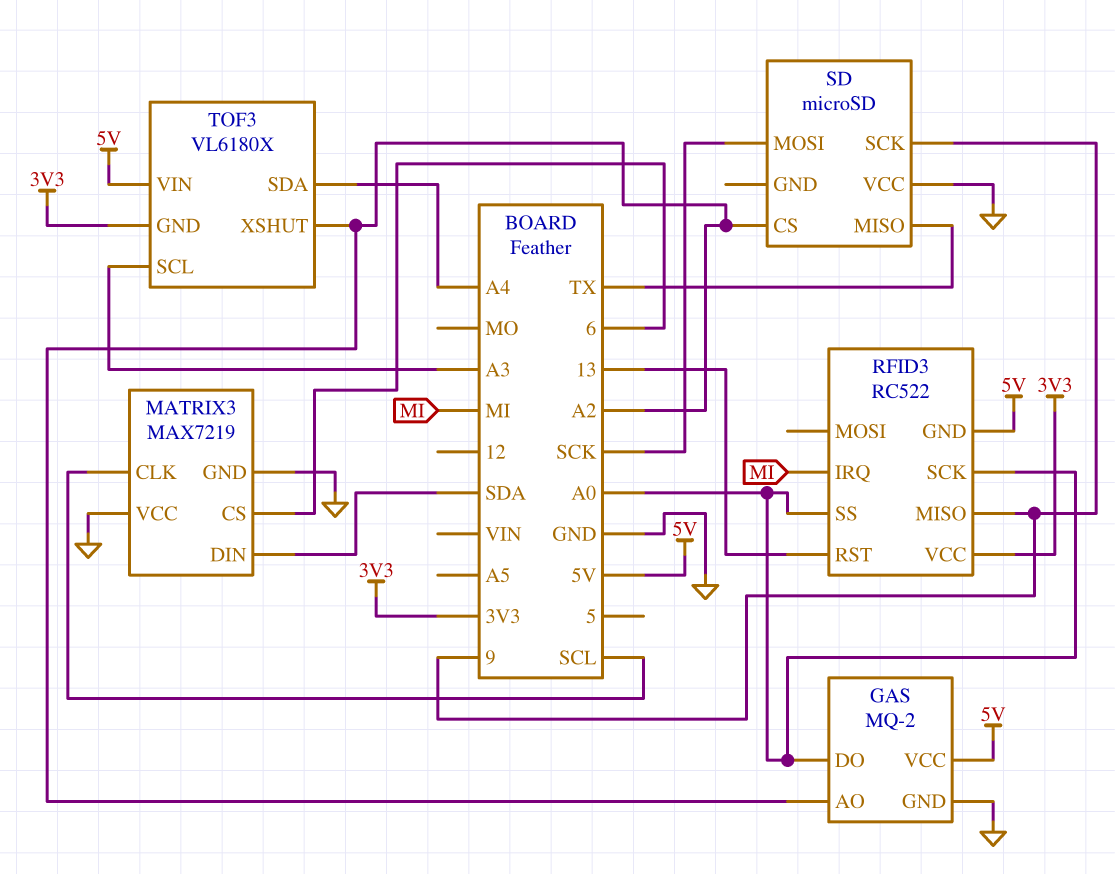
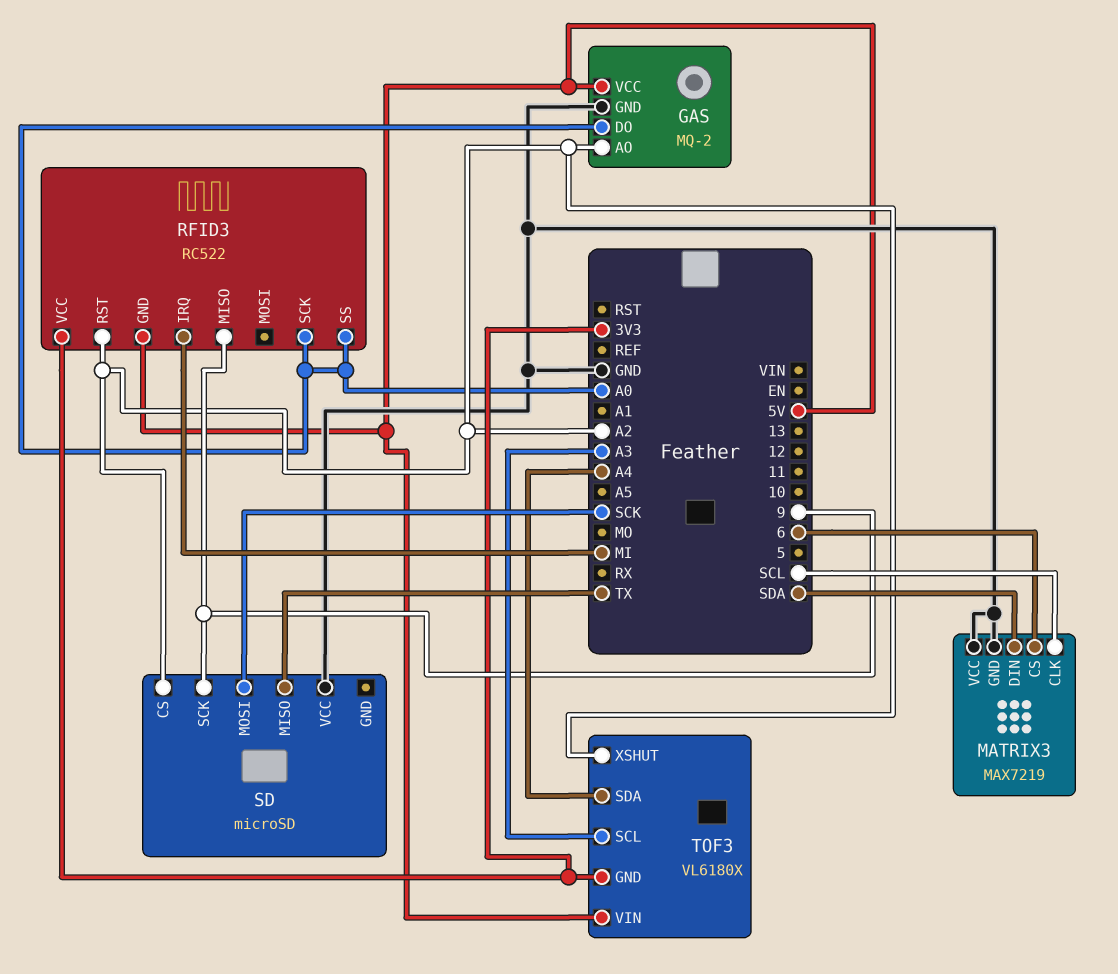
RFID3 pin RST: 13 -> A2

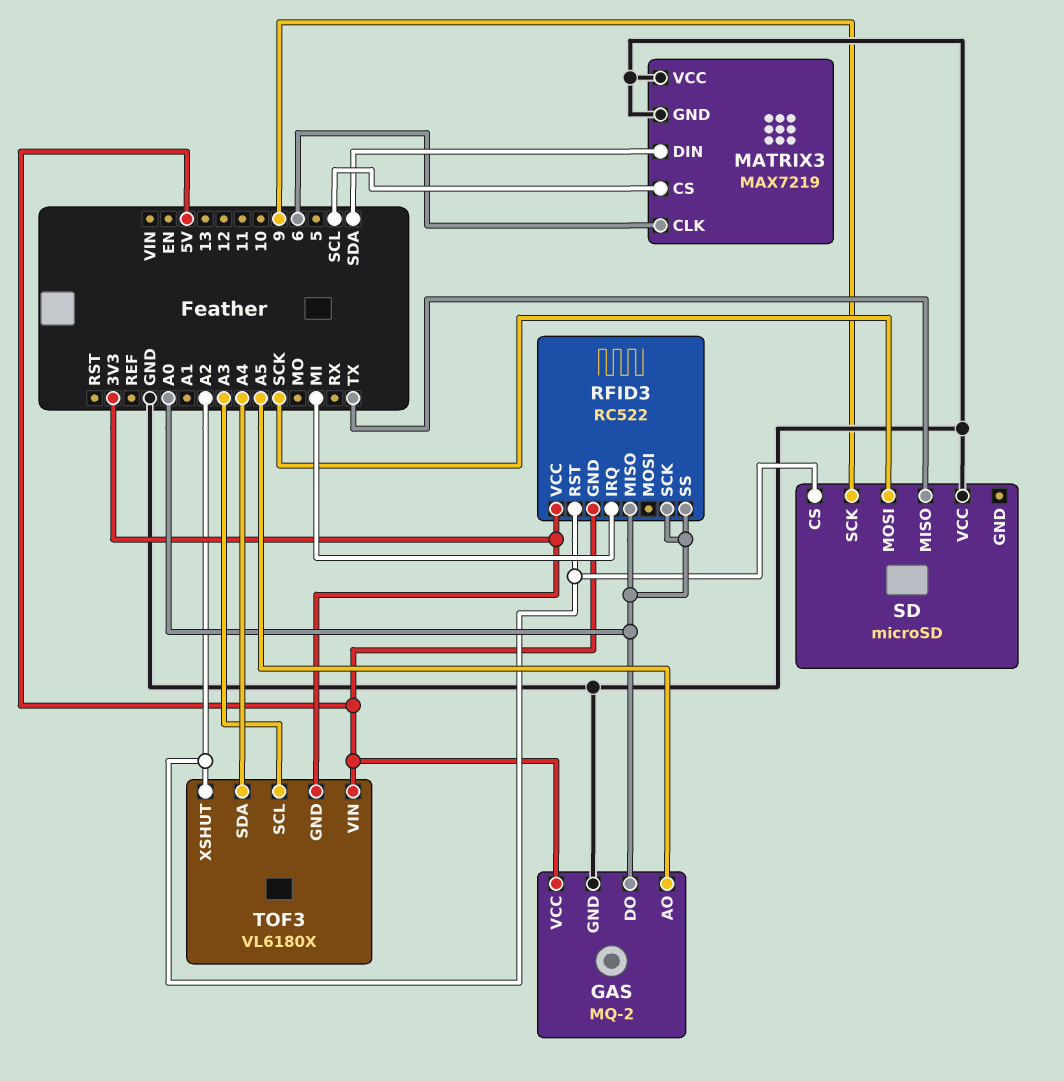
GAS pin AO: A2 -> A5
MATRIX3 pin CLK: SCL -> 6
MATRIX3 pin CS: 6 -> SCL
RFID3 pin MISO: 9 -> A0

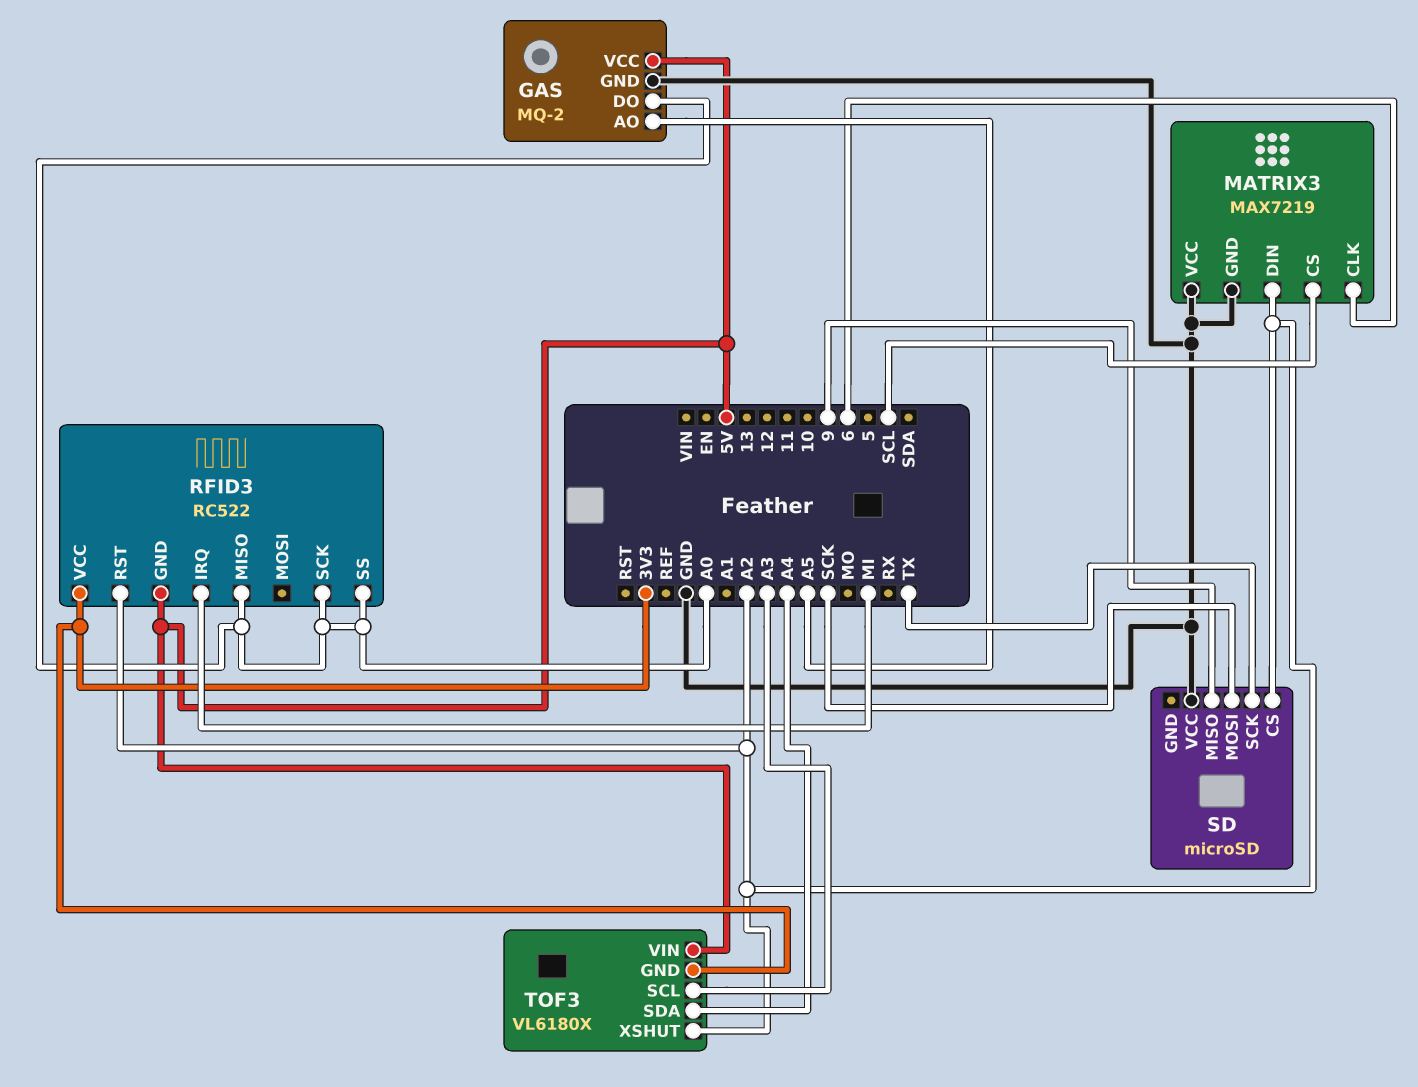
MATRIX3 pin DIN: SDA -> A2
SD pin MISO: TX -> 9
SD pin SCK: 9 -> TX

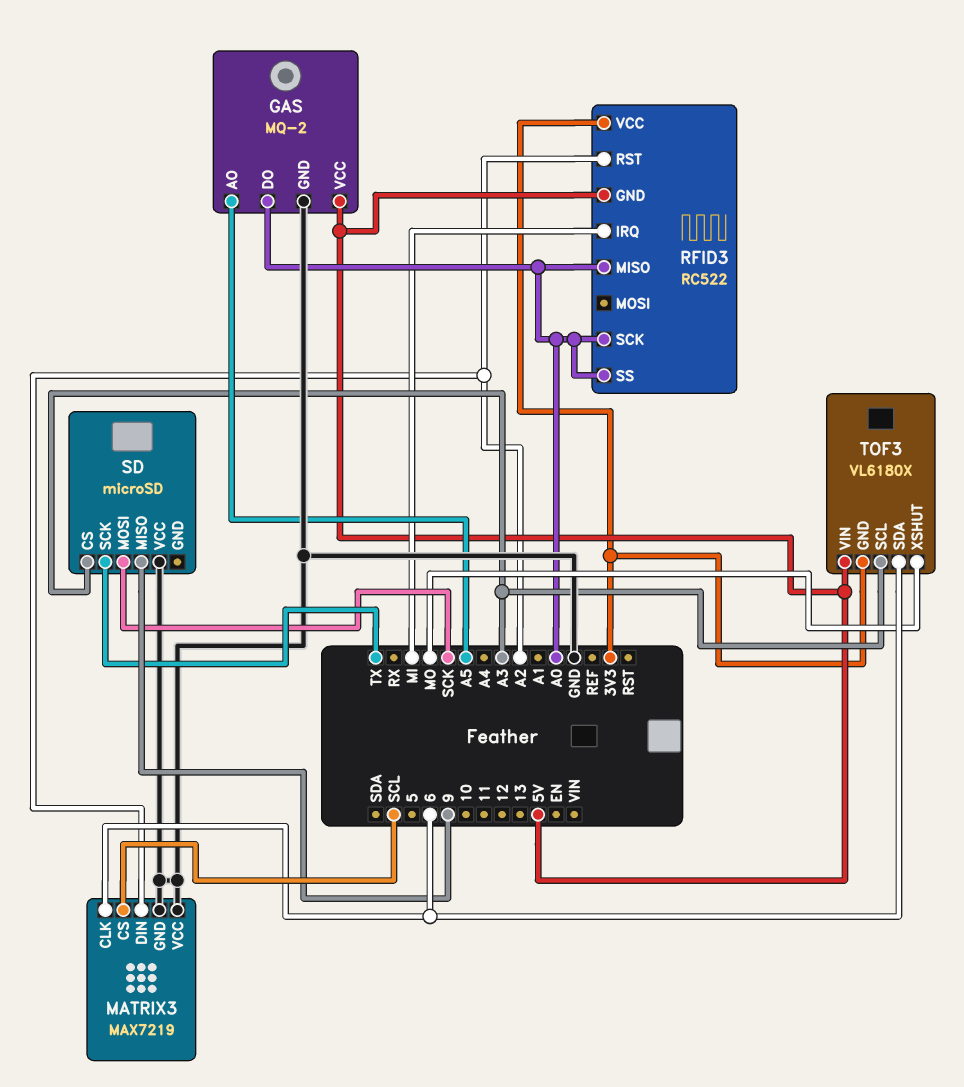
SD pin CS: A2 -> A3
TOF3 pin SDA: A4 -> 6
TOF3 pin XSHUT: A2 -> MO

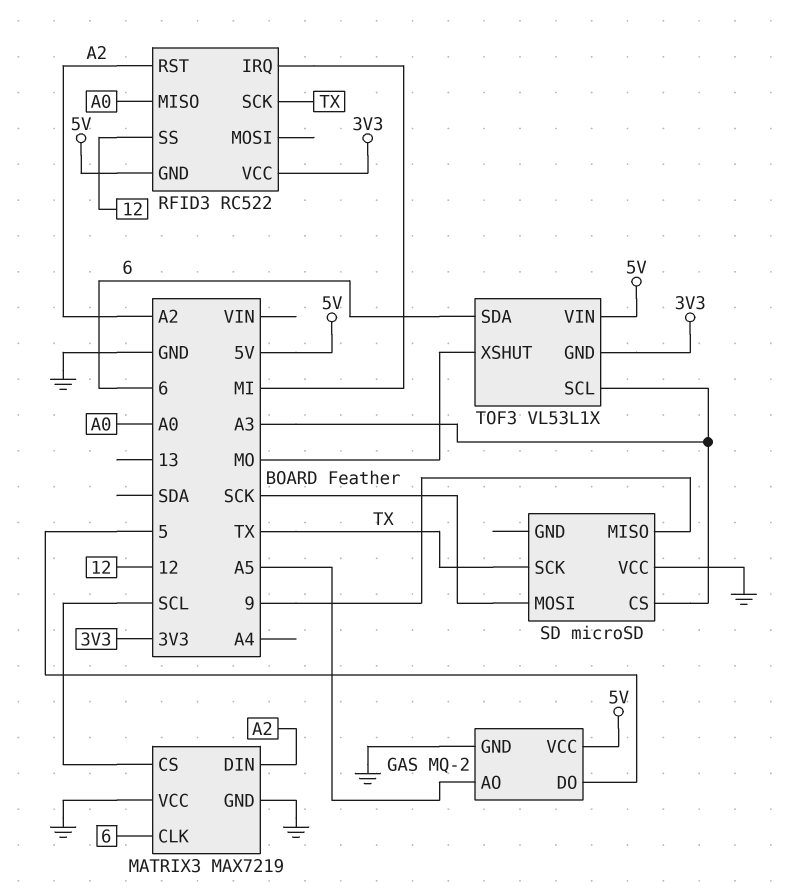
GAS pin DO: A0 -> 5
RFID3 pin SCK: A0 -> TX
RFID3 pin SS: A0 -> 12
TOF3: VL6180X -> VL53L1X

